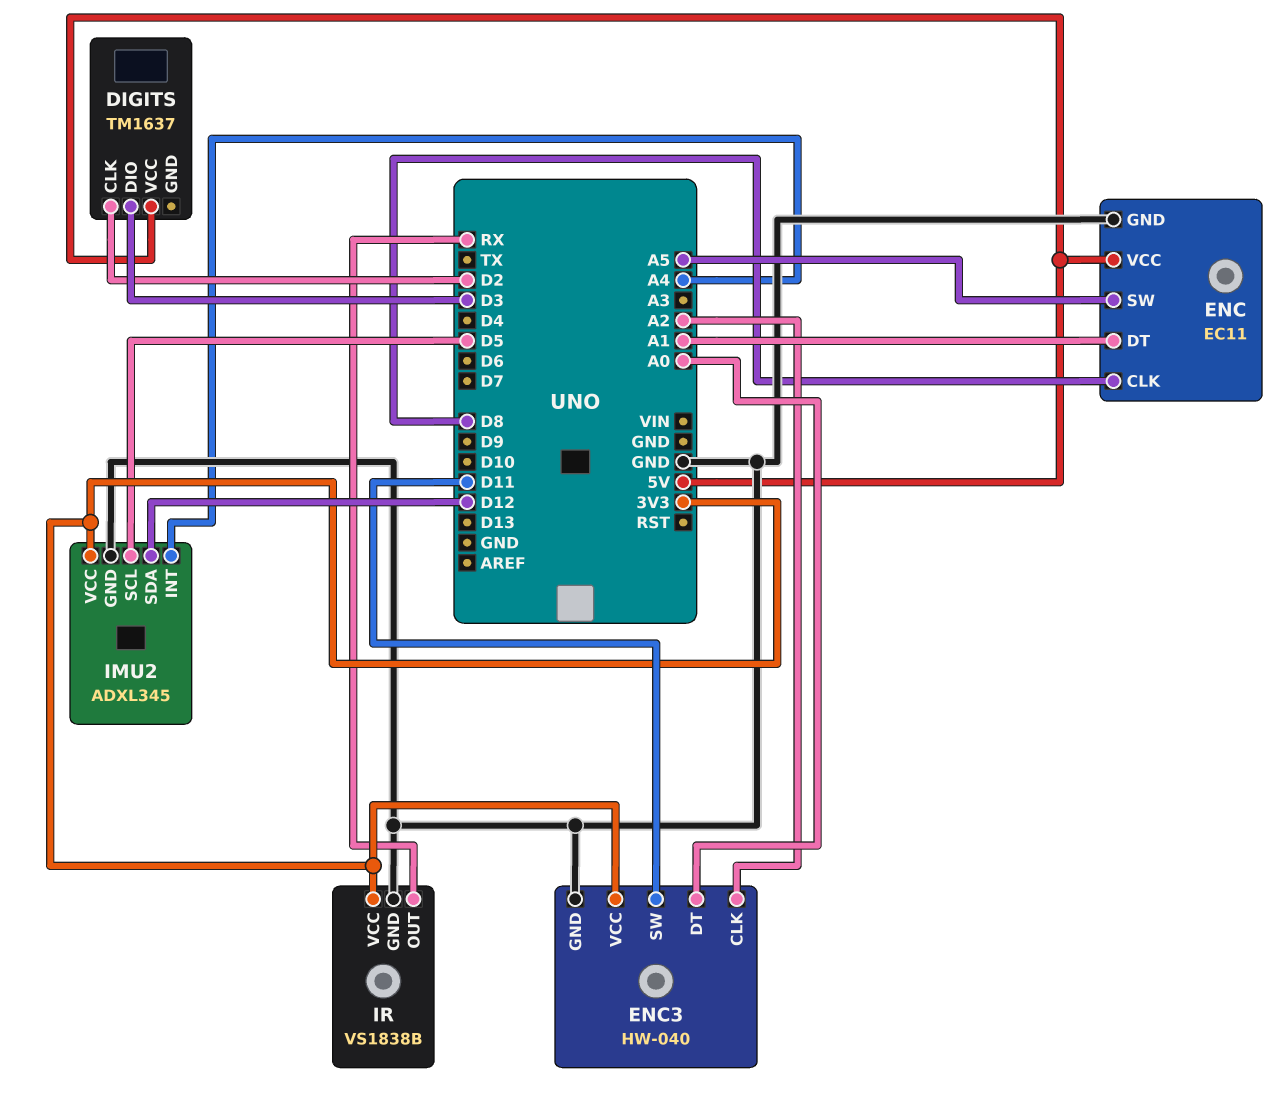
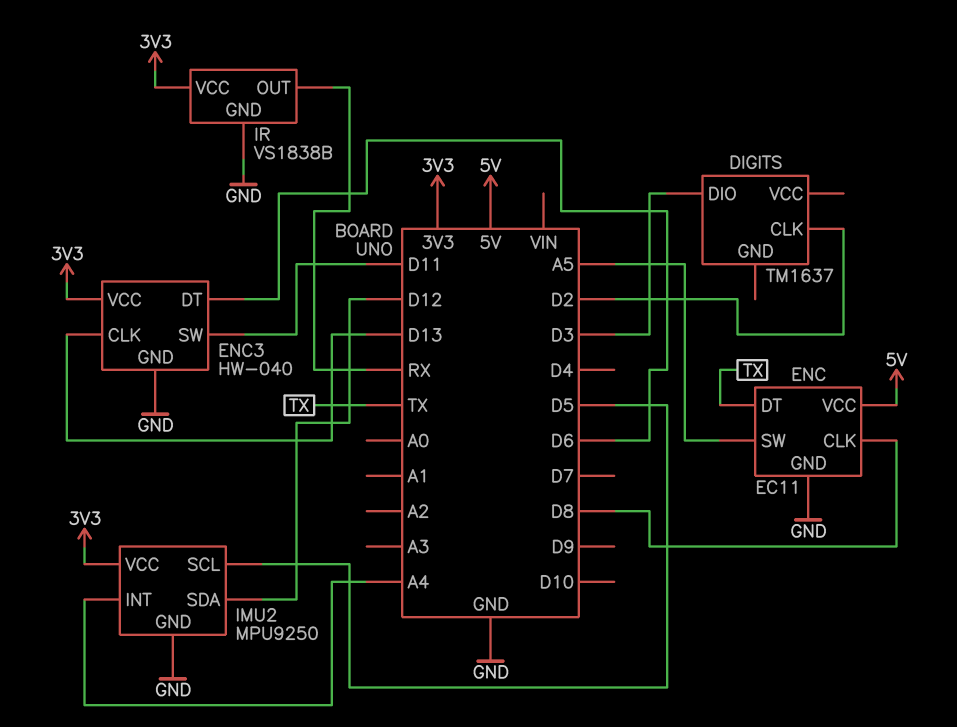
DIGITS pin VCC: 5V -> none
ENC pin DT: A1 -> TX
ENC3 pin CLK: A2 -> D13
ENC3 pin DT: A0 -> D6
IMU2: ADXL345 -> MPU9250

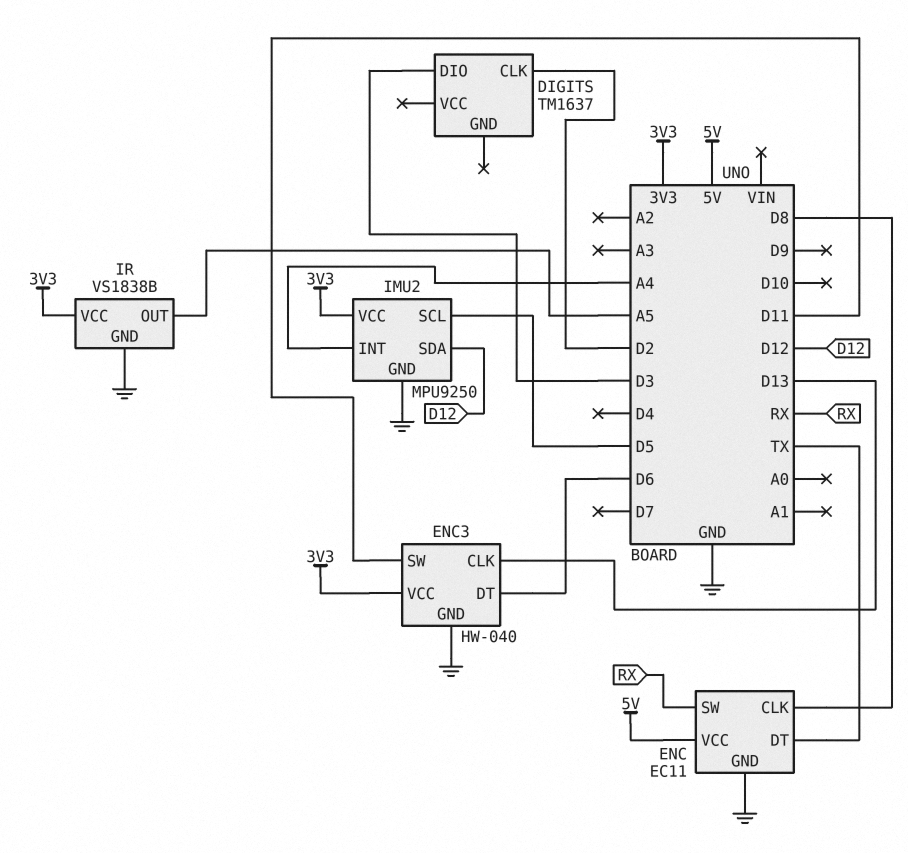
ENC pin SW: A5 -> RX
IR pin OUT: RX -> A5

